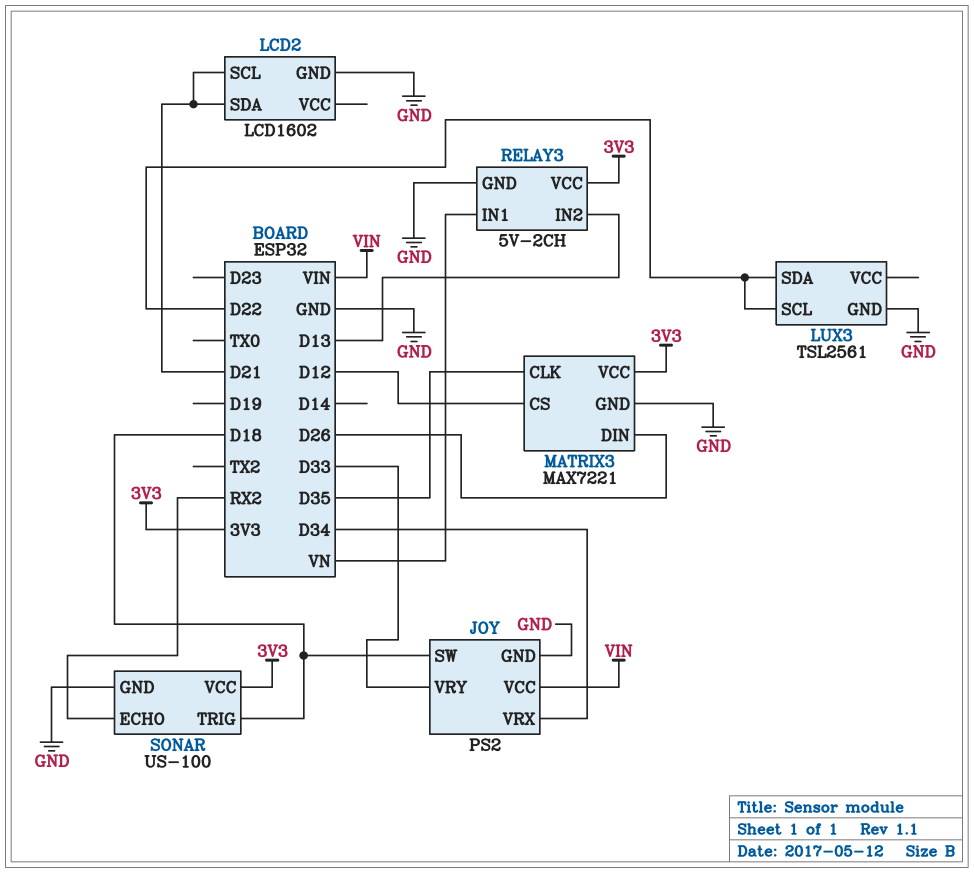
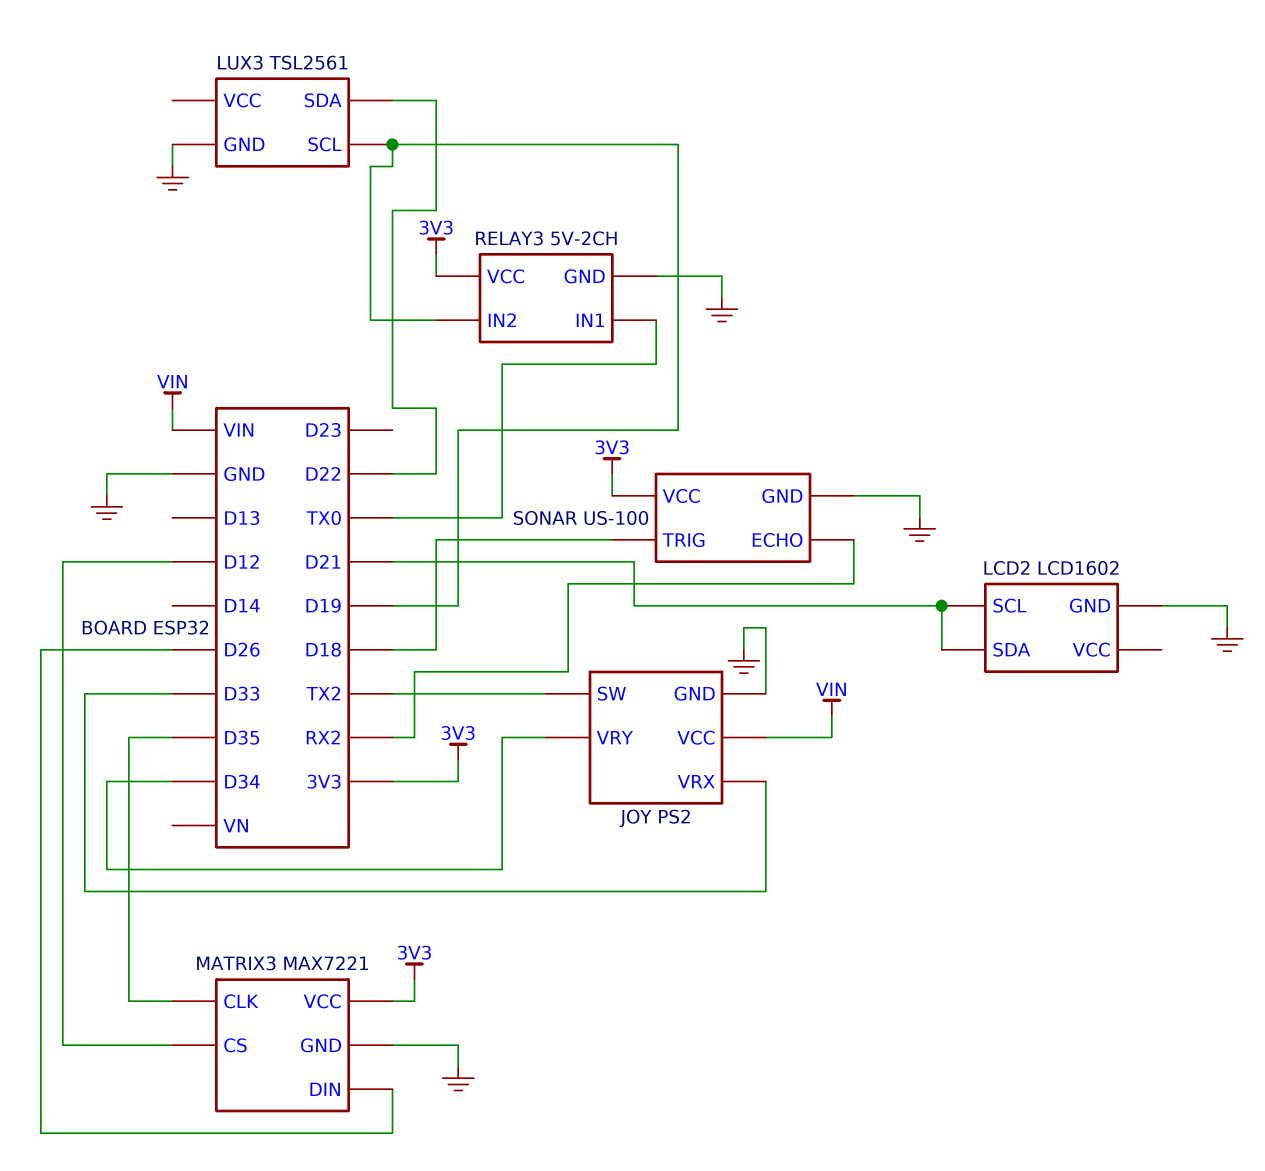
JOY pin SW: D18 -> TX2
JOY pin VRX: D34 -> D33
JOY pin VRY: D33 -> D34
LUX3 pin SCL: D22 -> D19
RELAY3 pin IN1: VN -> TX0
RELAY3 pin IN2: D13 -> D19

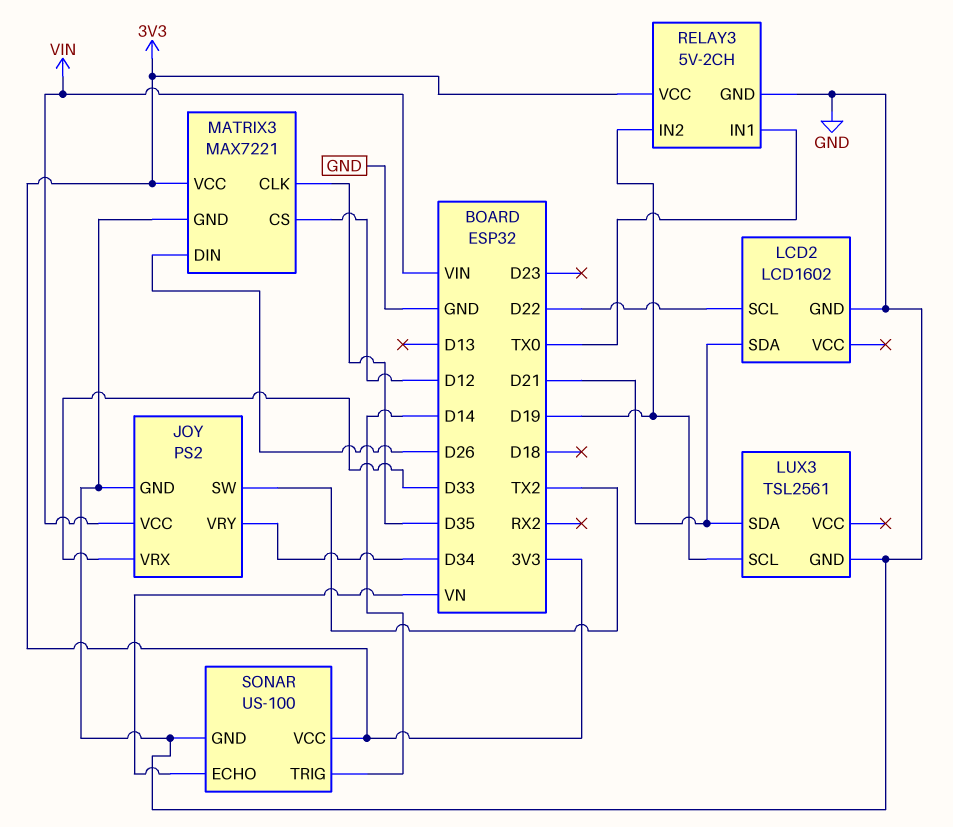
LCD2 pin SCL: D21 -> D22
LUX3 pin SDA: D22 -> D21
SONAR pin ECHO: RX2 -> VN
SONAR pin TRIG: D18 -> D14

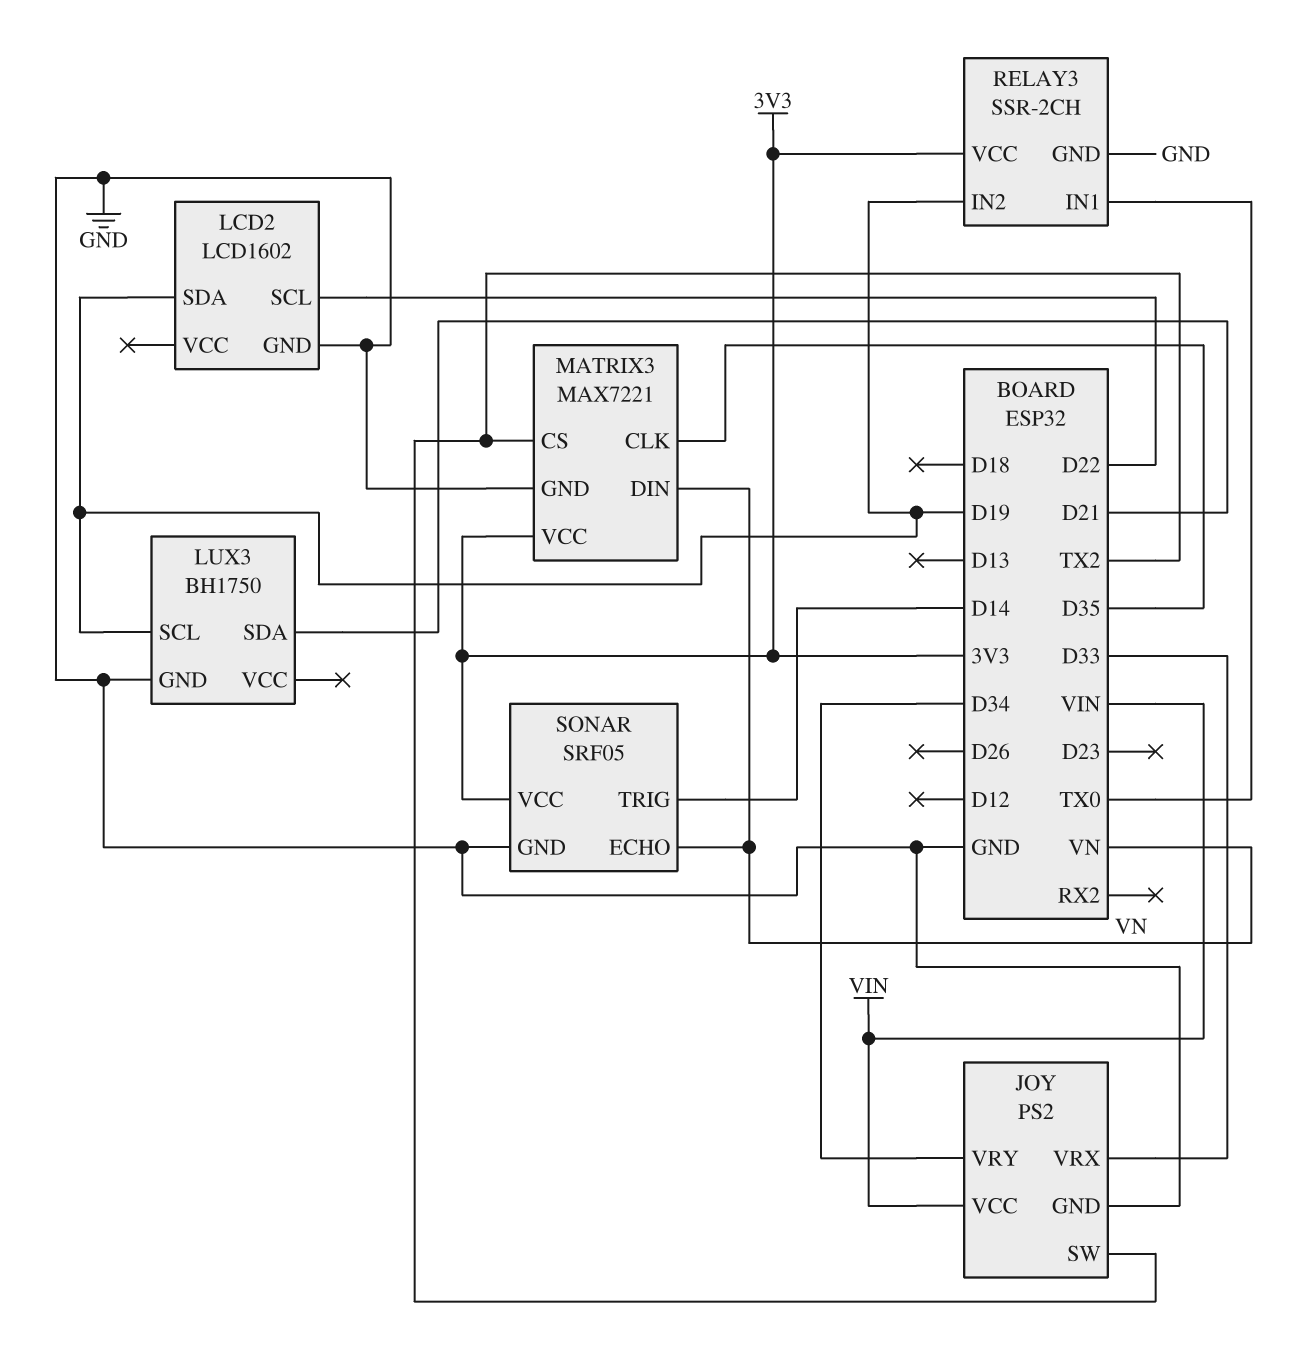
LCD2 pin SDA: D21 -> D19
LUX3: TSL2561 -> BH1750
MATRIX3 pin CS: D12 -> TX2
MATRIX3 pin DIN: D26 -> VN
RELAY3: 5V-2CH -> SSR-2CH
SONAR: US-100 -> SRF05

